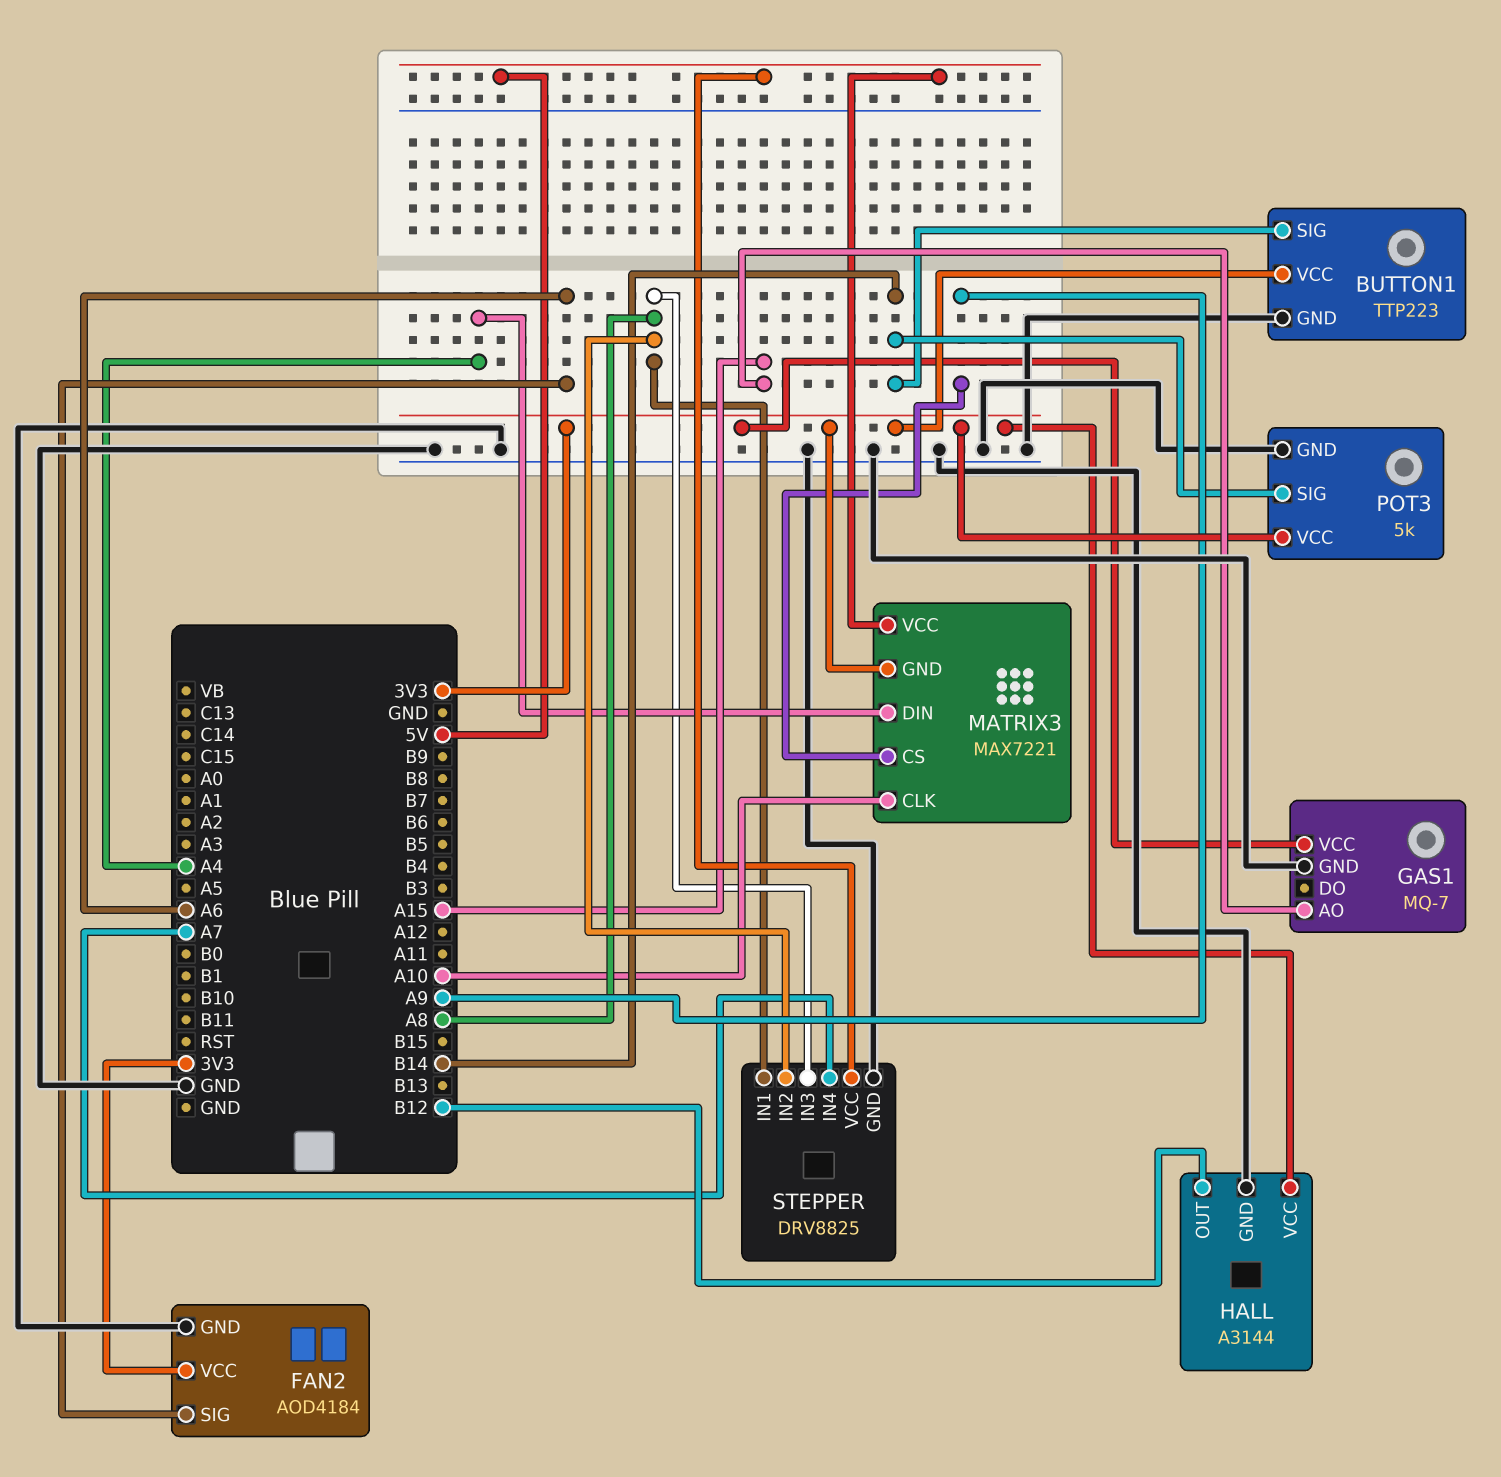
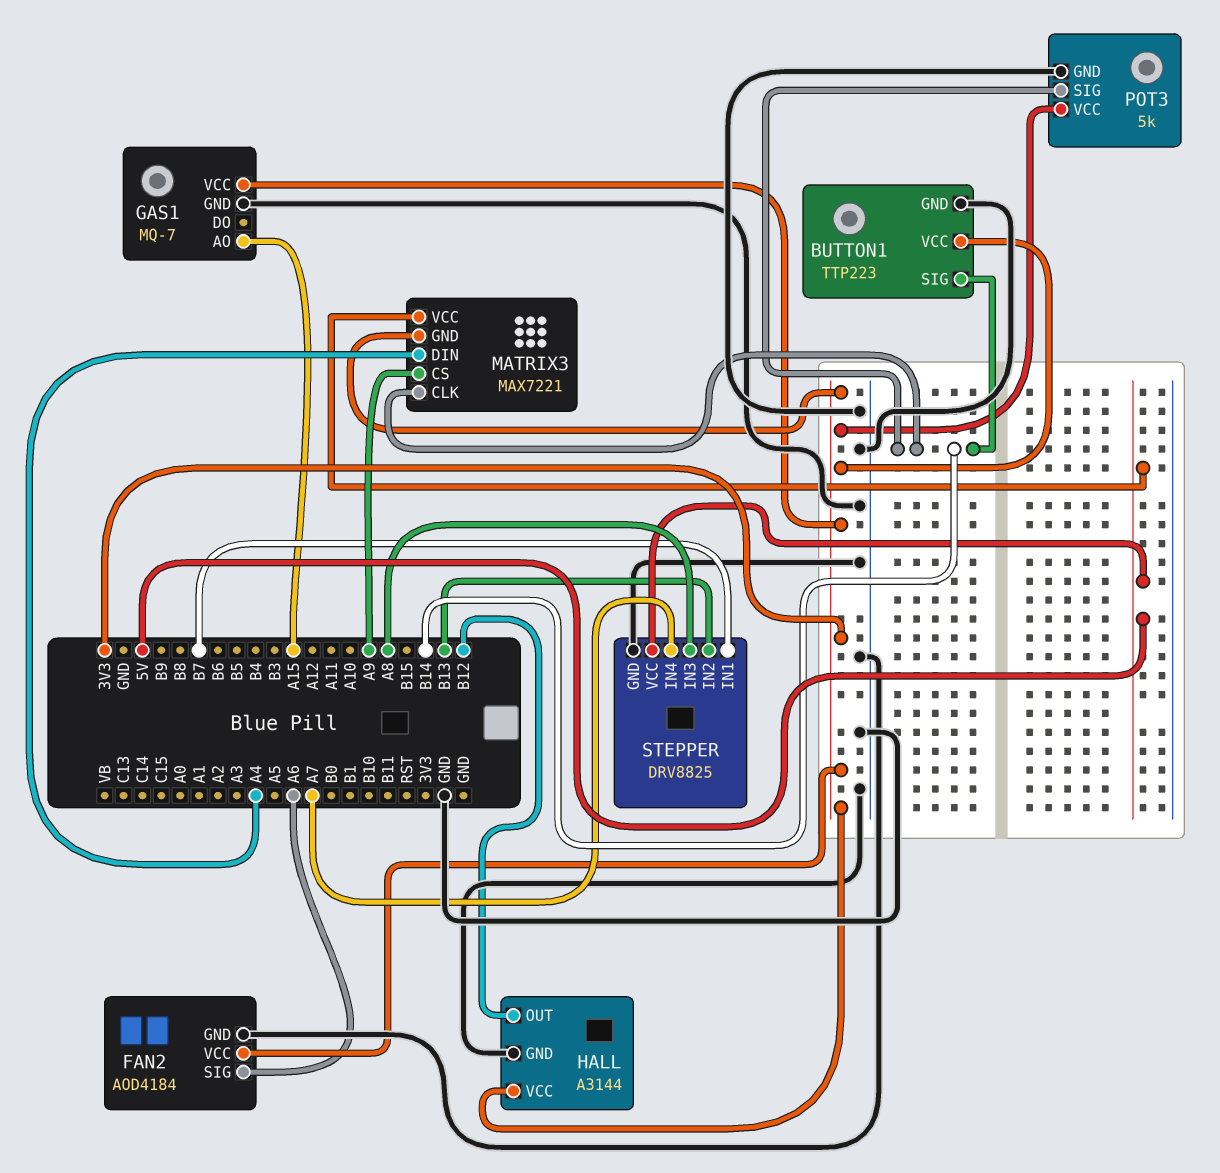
MATRIX3 pin CLK: A10 -> B14
STEPPER pin IN1: A8 -> B7
STEPPER pin IN2: A8 -> B13

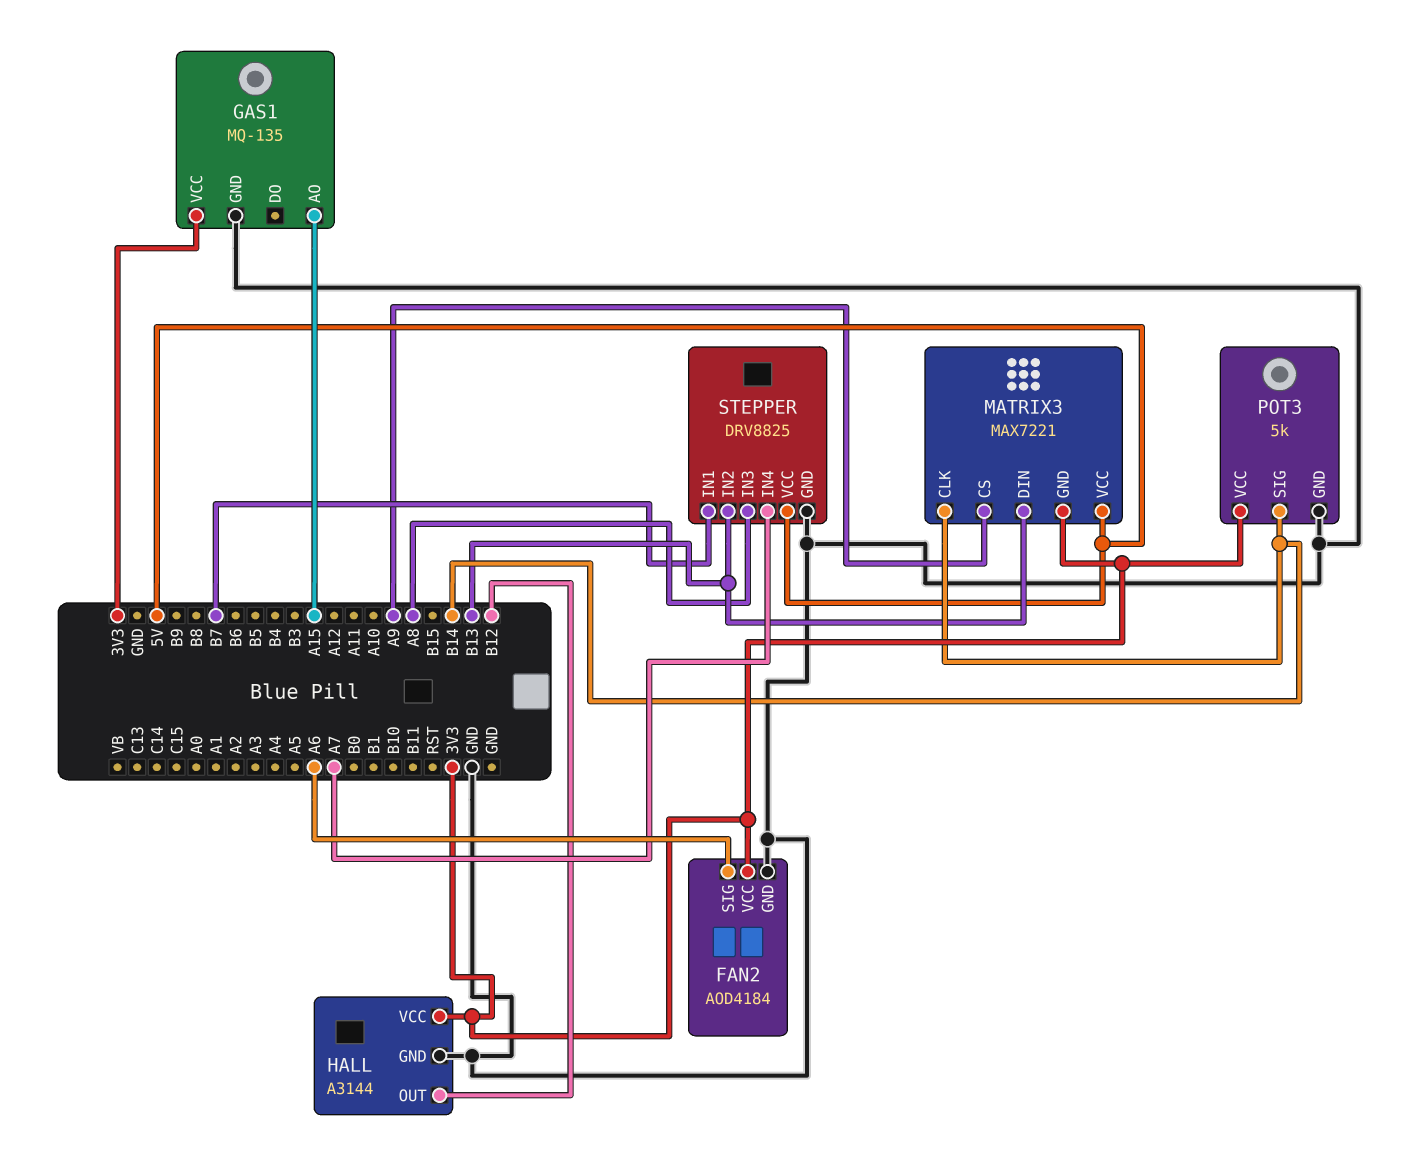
BUTTON1: TTP223 -> none
BUTTON1 pin GND: GND -> none
BUTTON1 pin SIG: B14 -> none
BUTTON1 pin VCC: 3V3 -> none
GAS1: MQ-7 -> MQ-135
MATRIX3 pin DIN: A4 -> B13

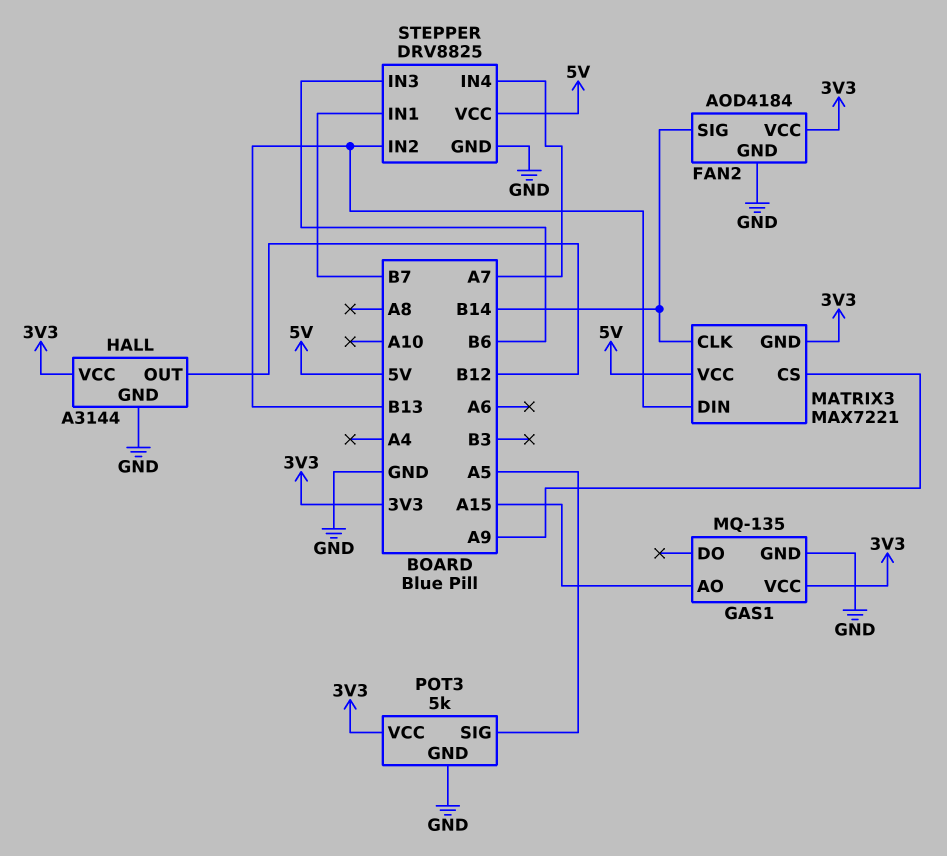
FAN2 pin SIG: A6 -> B14
POT3 pin SIG: B14 -> A5
STEPPER pin IN3: A8 -> B6

